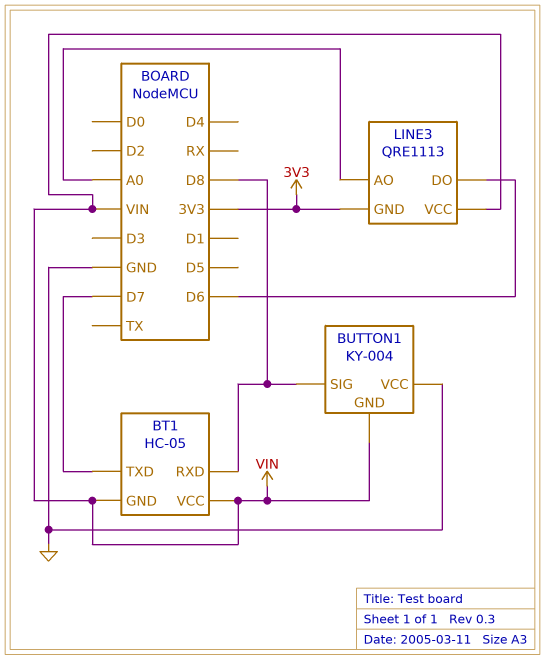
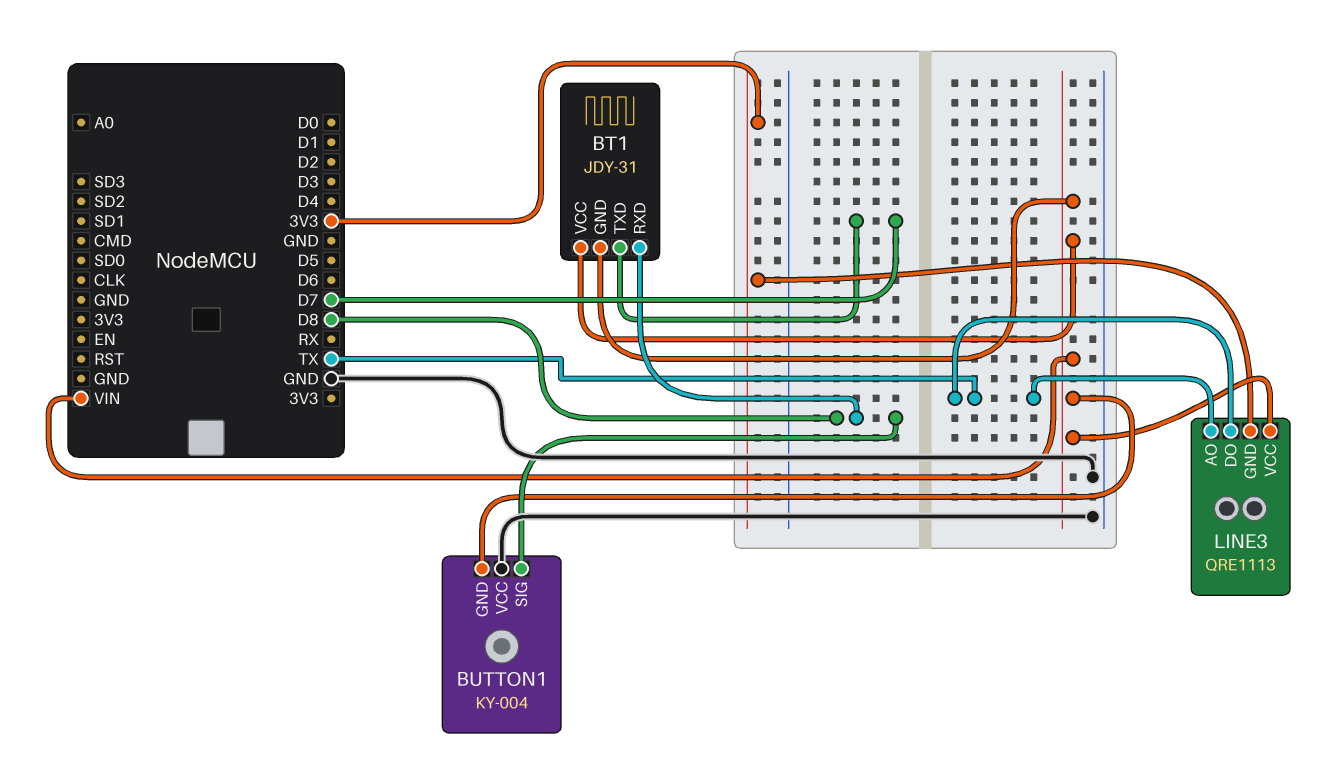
BT1: HC-05 -> JDY-31
LINE3 pin AO: A0 -> TX
LINE3 pin DO: D6 -> TX

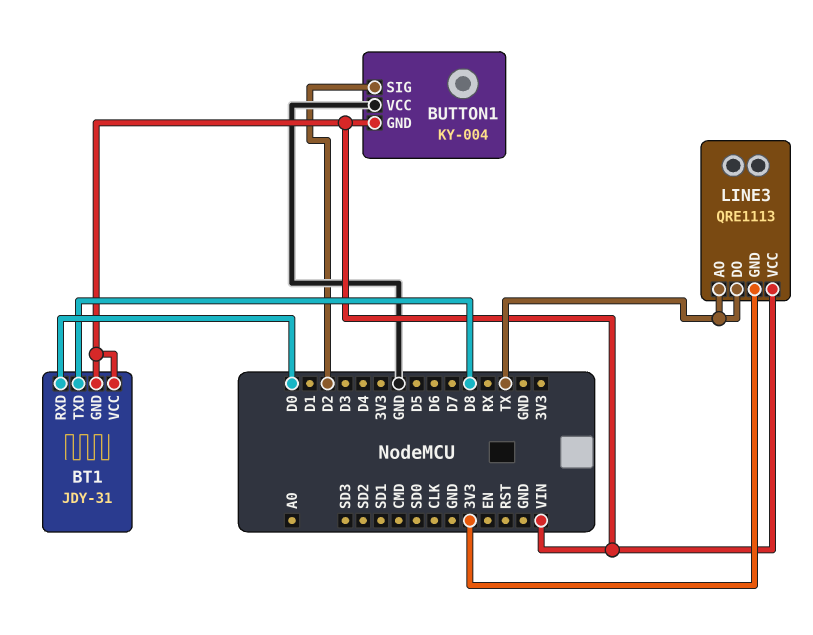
BT1 pin RXD: D8 -> D0
BT1 pin TXD: D7 -> D8
BUTTON1 pin SIG: D8 -> D2

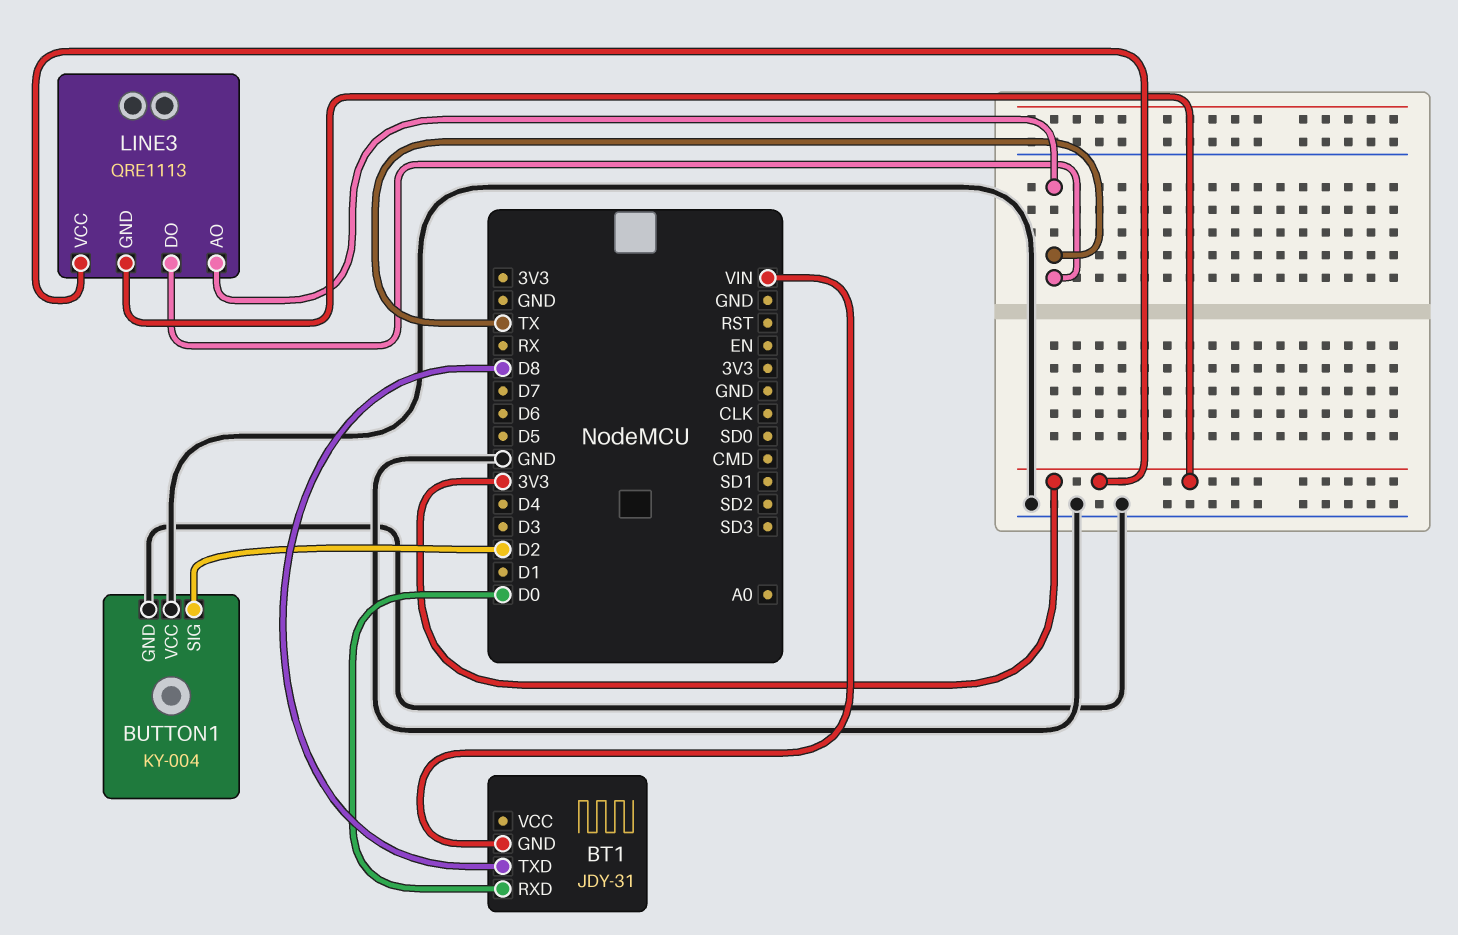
BT1 pin VCC: VIN -> none
BUTTON1 pin GND: VIN -> GND
LINE3 pin VCC: VIN -> 3V3

